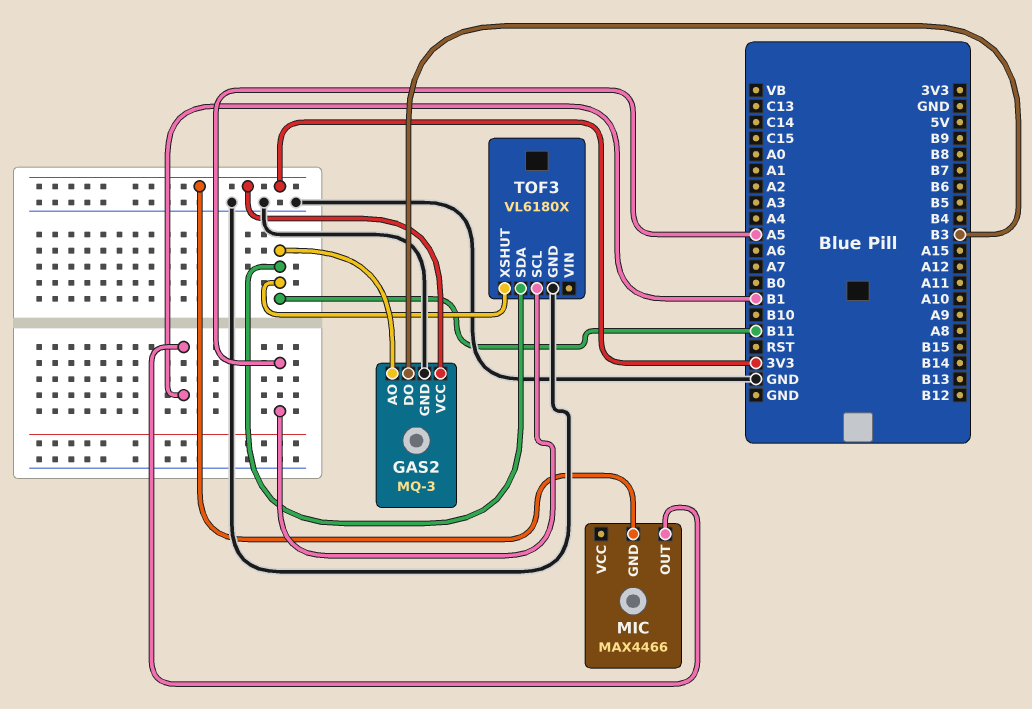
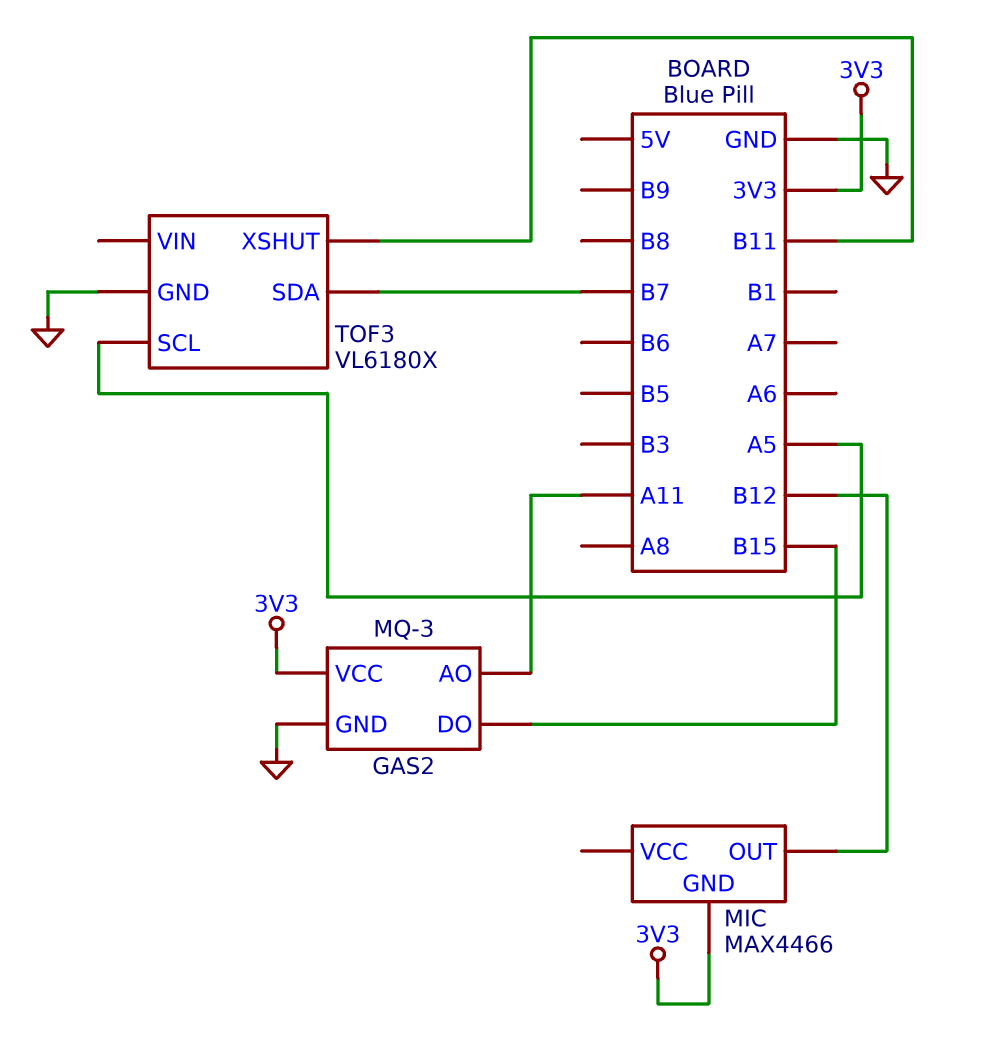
GAS2 pin AO: B11 -> A11
GAS2 pin DO: B3 -> B15
MIC pin OUT: B1 -> B12
TOF3 pin SDA: B11 -> B7

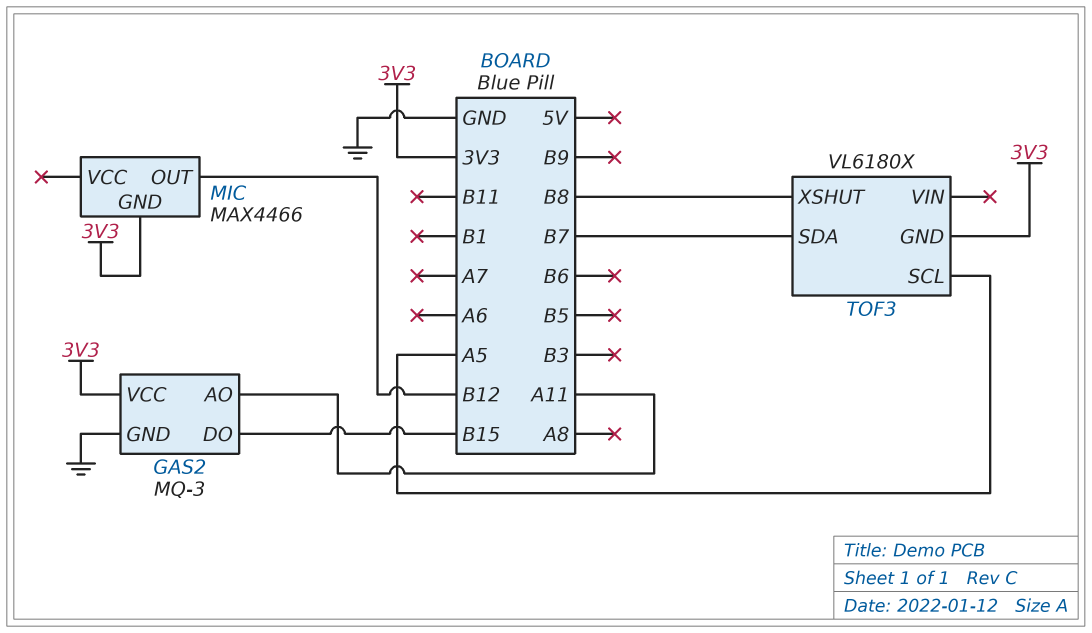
TOF3 pin GND: GND -> 3V3
TOF3 pin XSHUT: B11 -> B8

